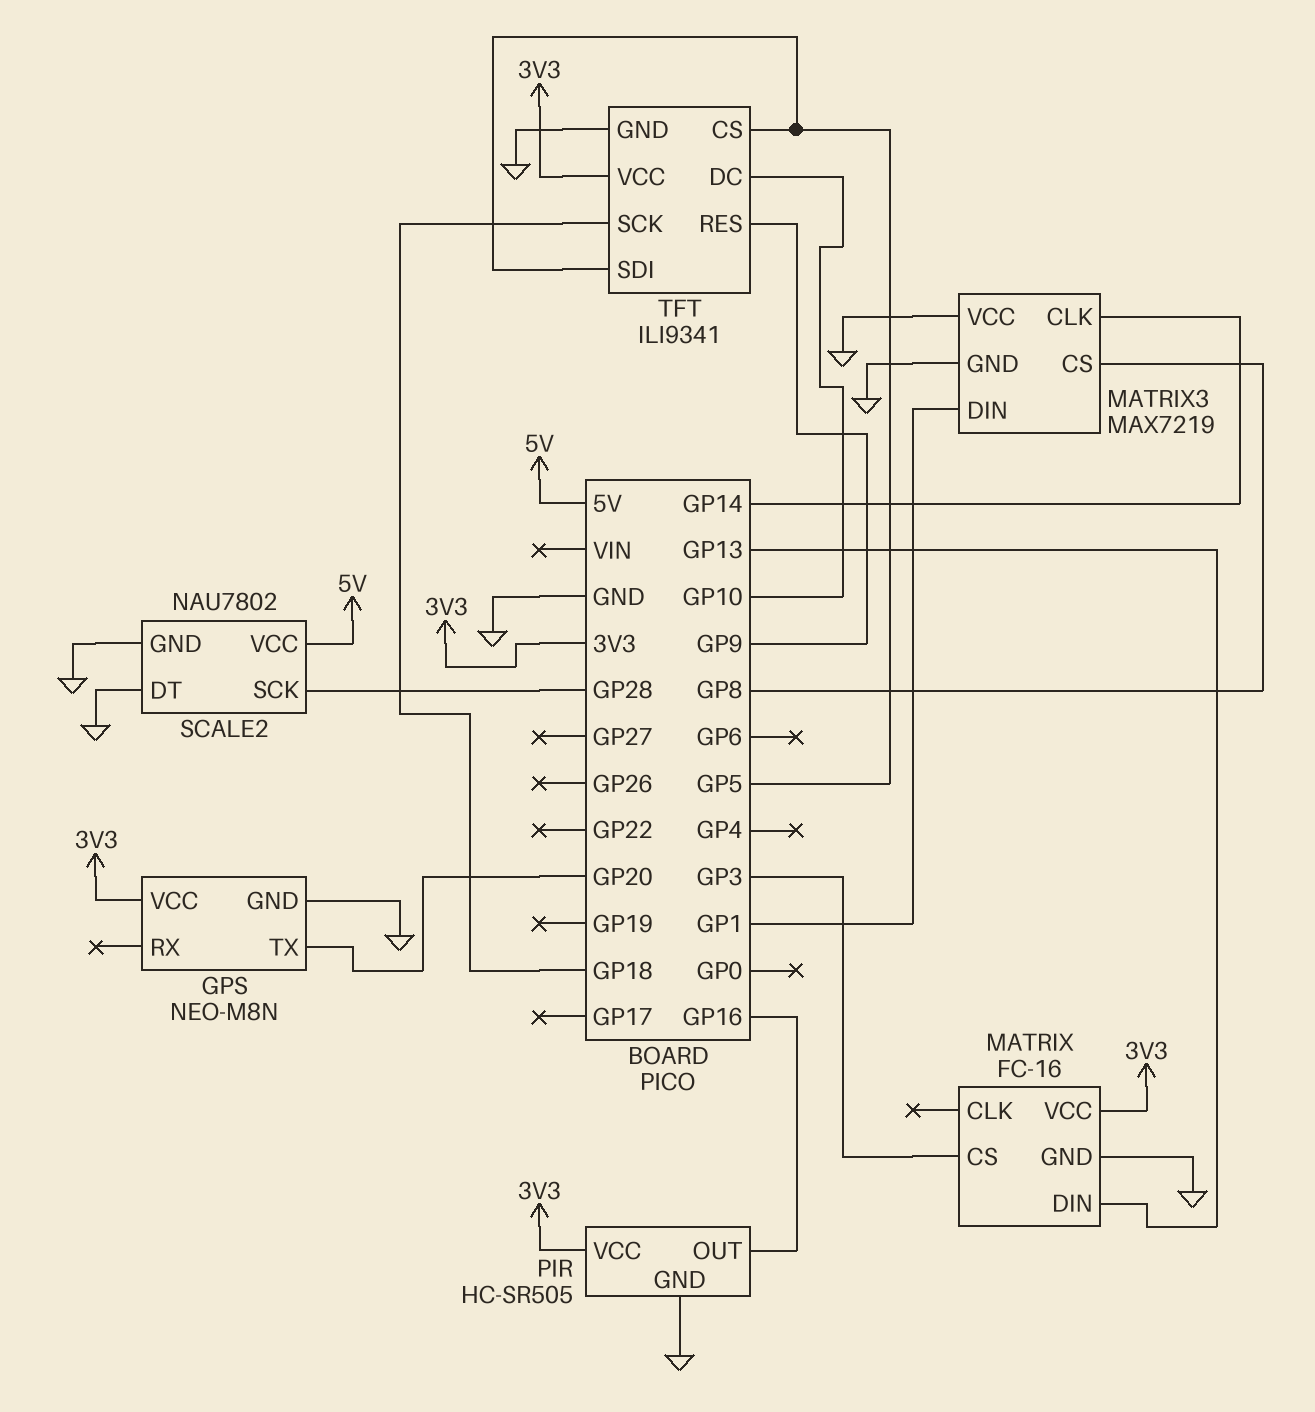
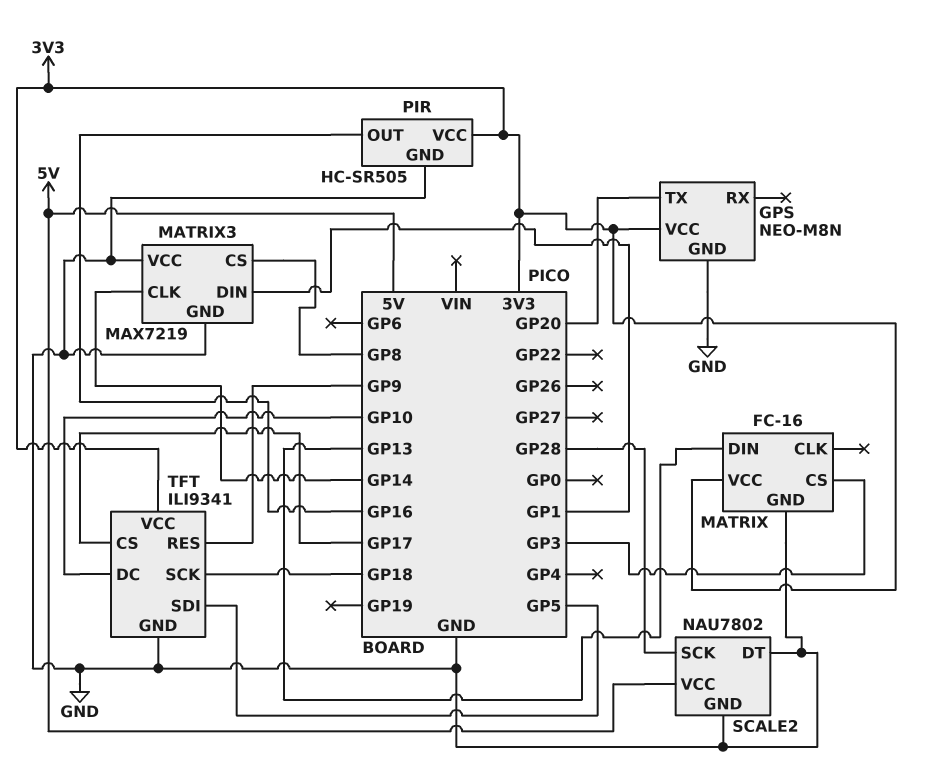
TFT pin CS: GP5 -> GP17

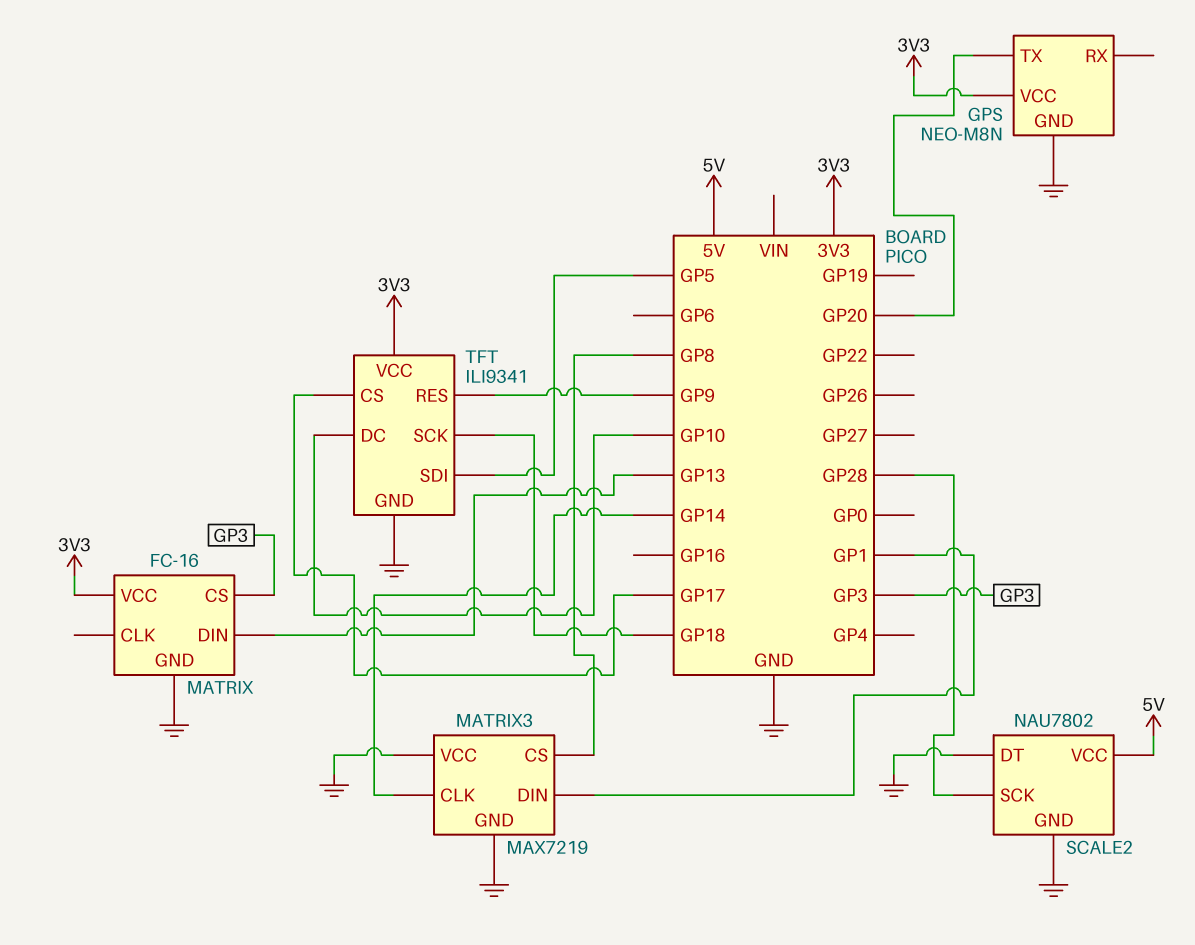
PIR: HC-SR505 -> none
PIR pin GND: GND -> none
PIR pin OUT: GP16 -> none
PIR pin VCC: 3V3 -> none

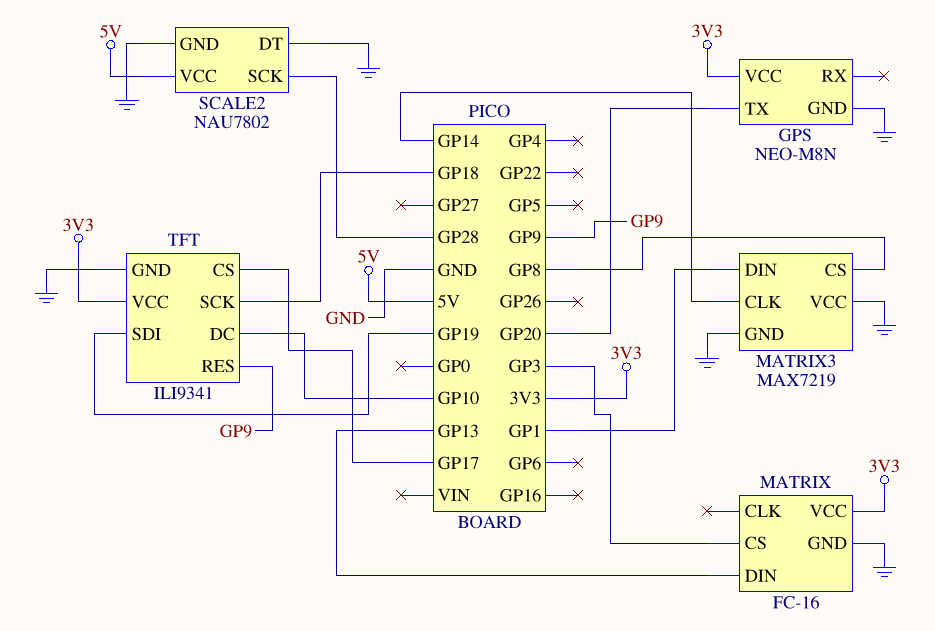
TFT pin SDI: GP5 -> GP19

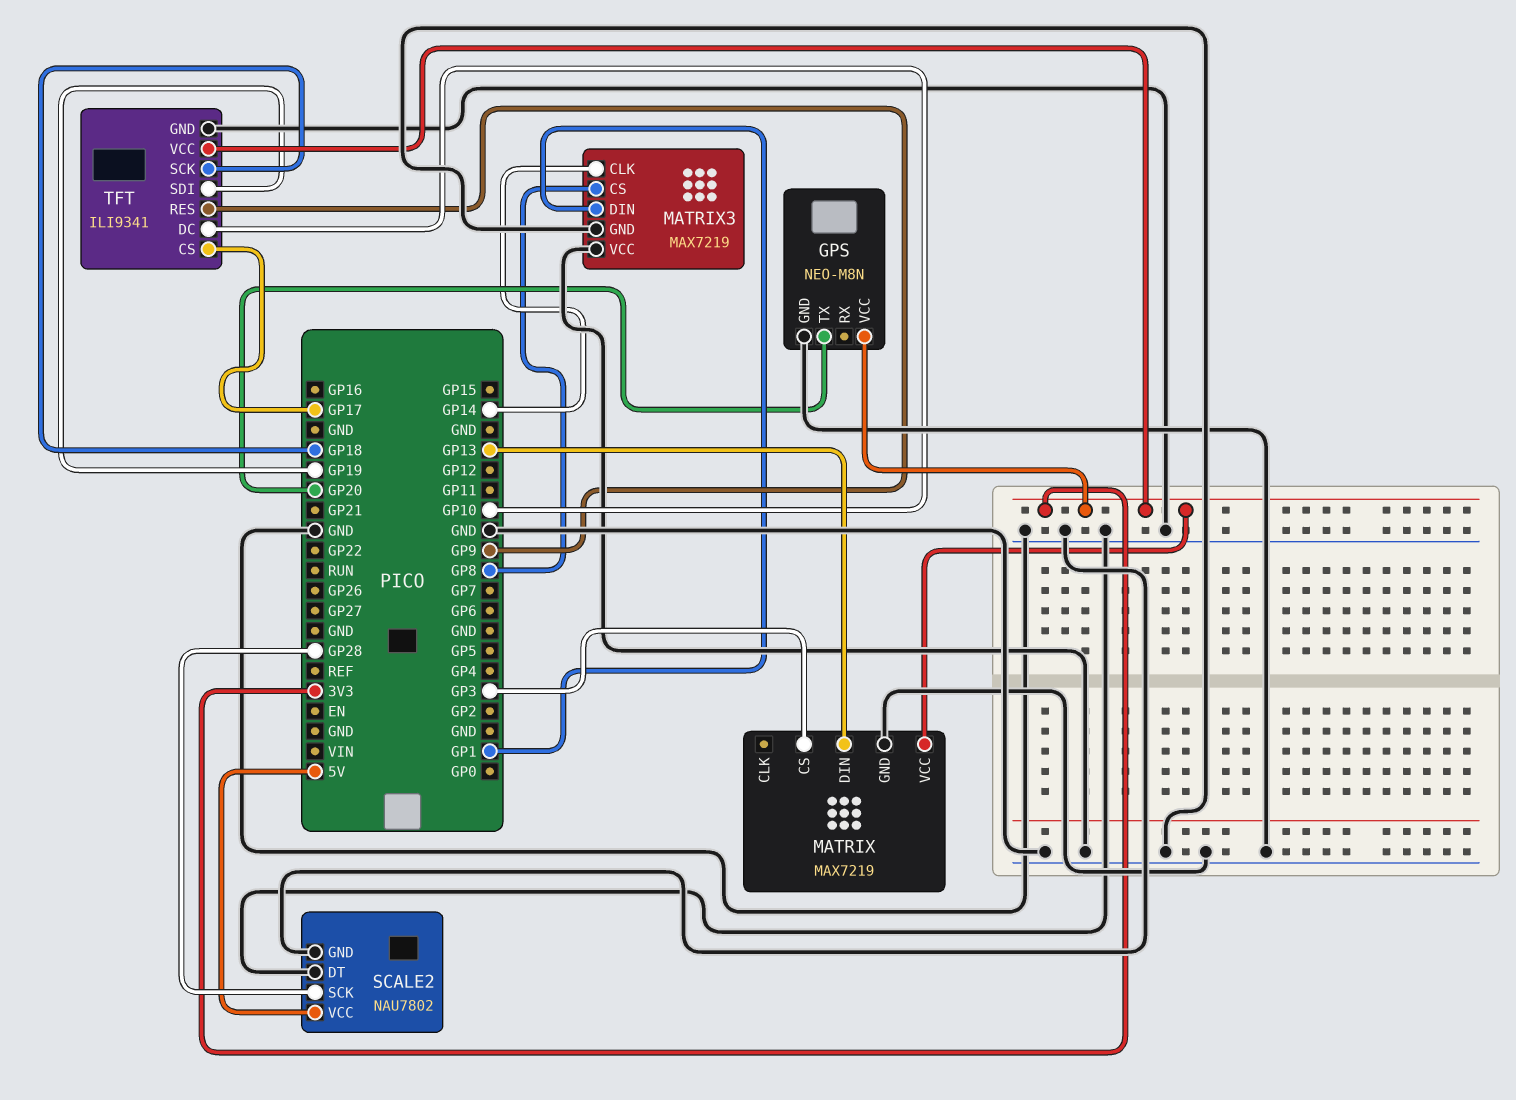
MATRIX: FC-16 -> MAX7219

